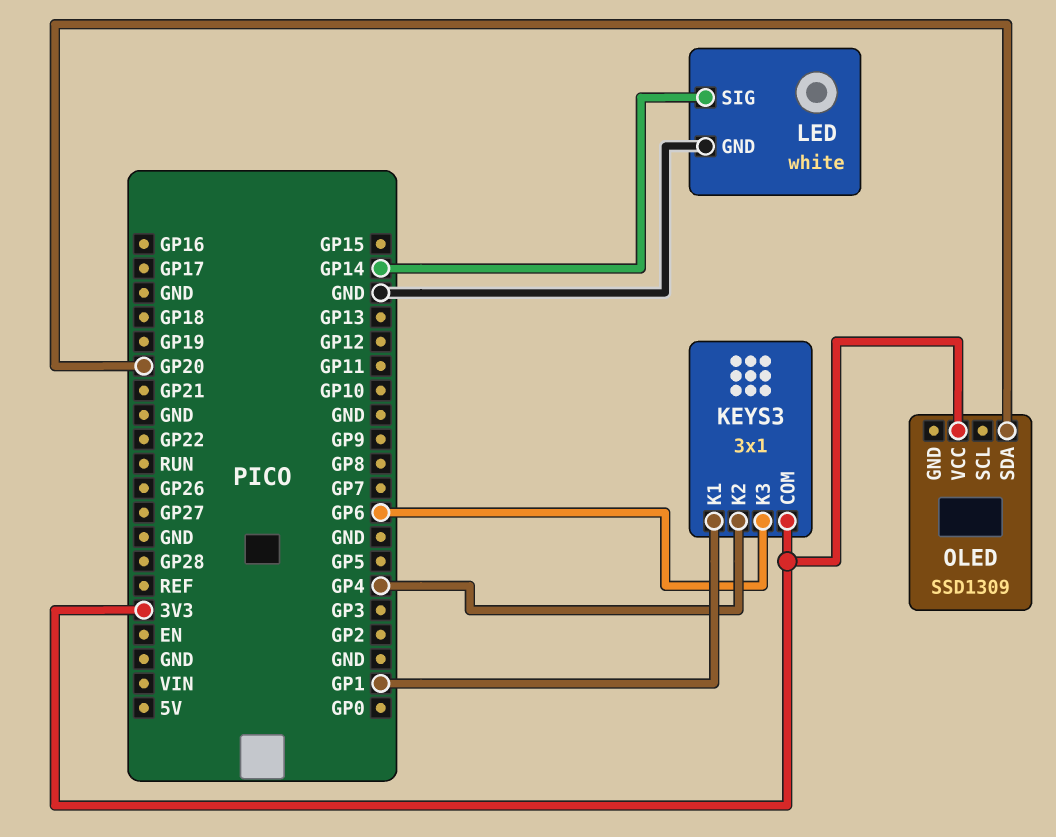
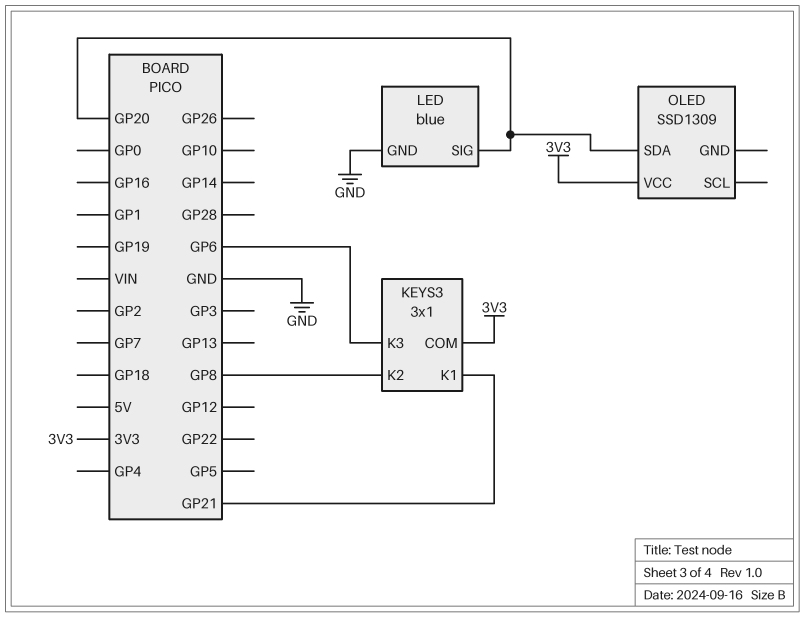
KEYS3 pin K1: GP1 -> GP21
KEYS3 pin K2: GP4 -> GP8
LED: white -> blue
LED pin SIG: GP14 -> GP20

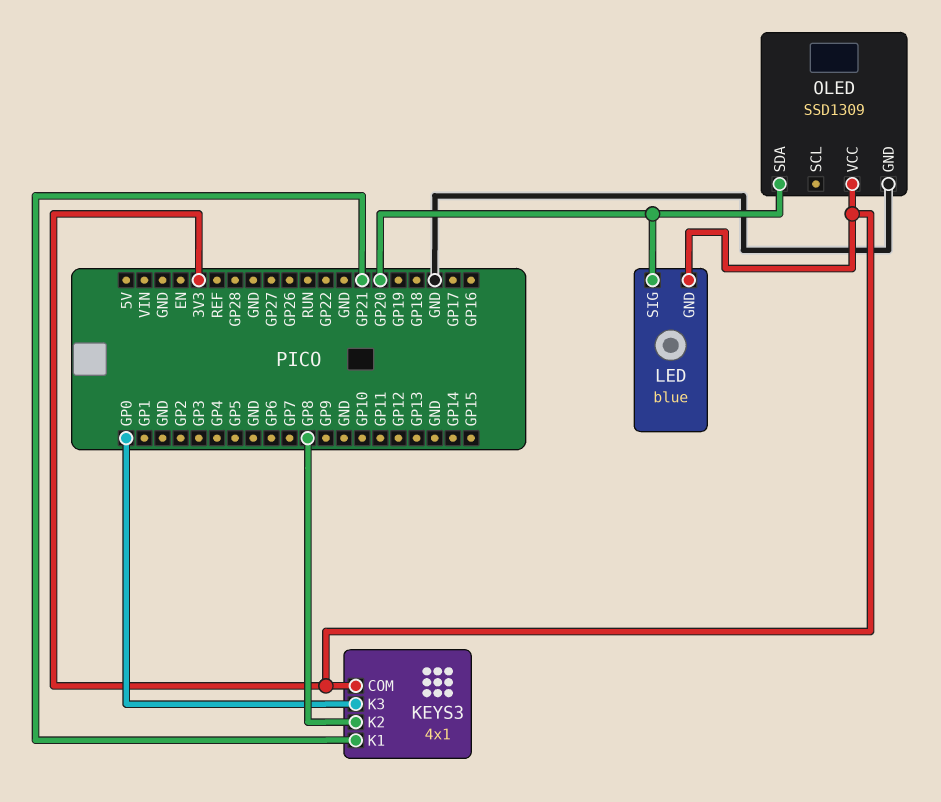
KEYS3: 3x1 -> 4x1
KEYS3 pin K3: GP6 -> GP0
LED pin GND: GND -> 3V3
OLED pin GND: none -> GND

